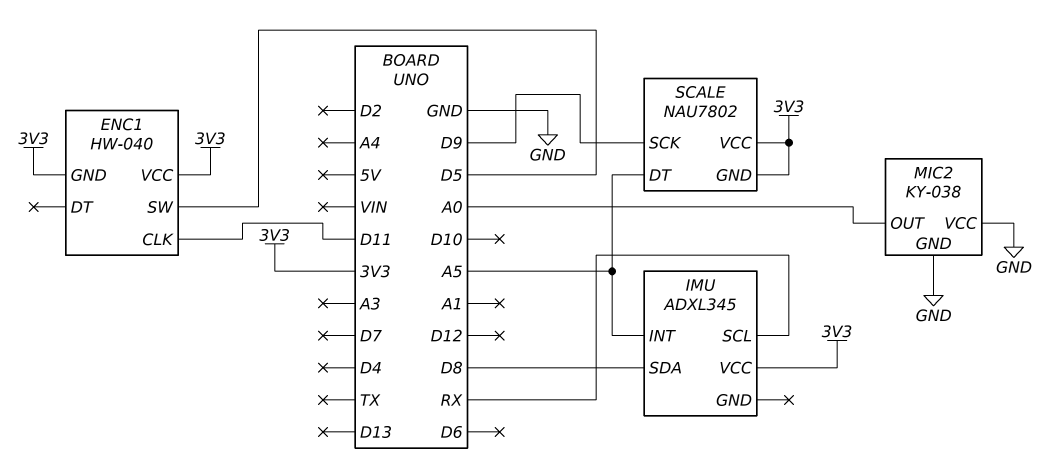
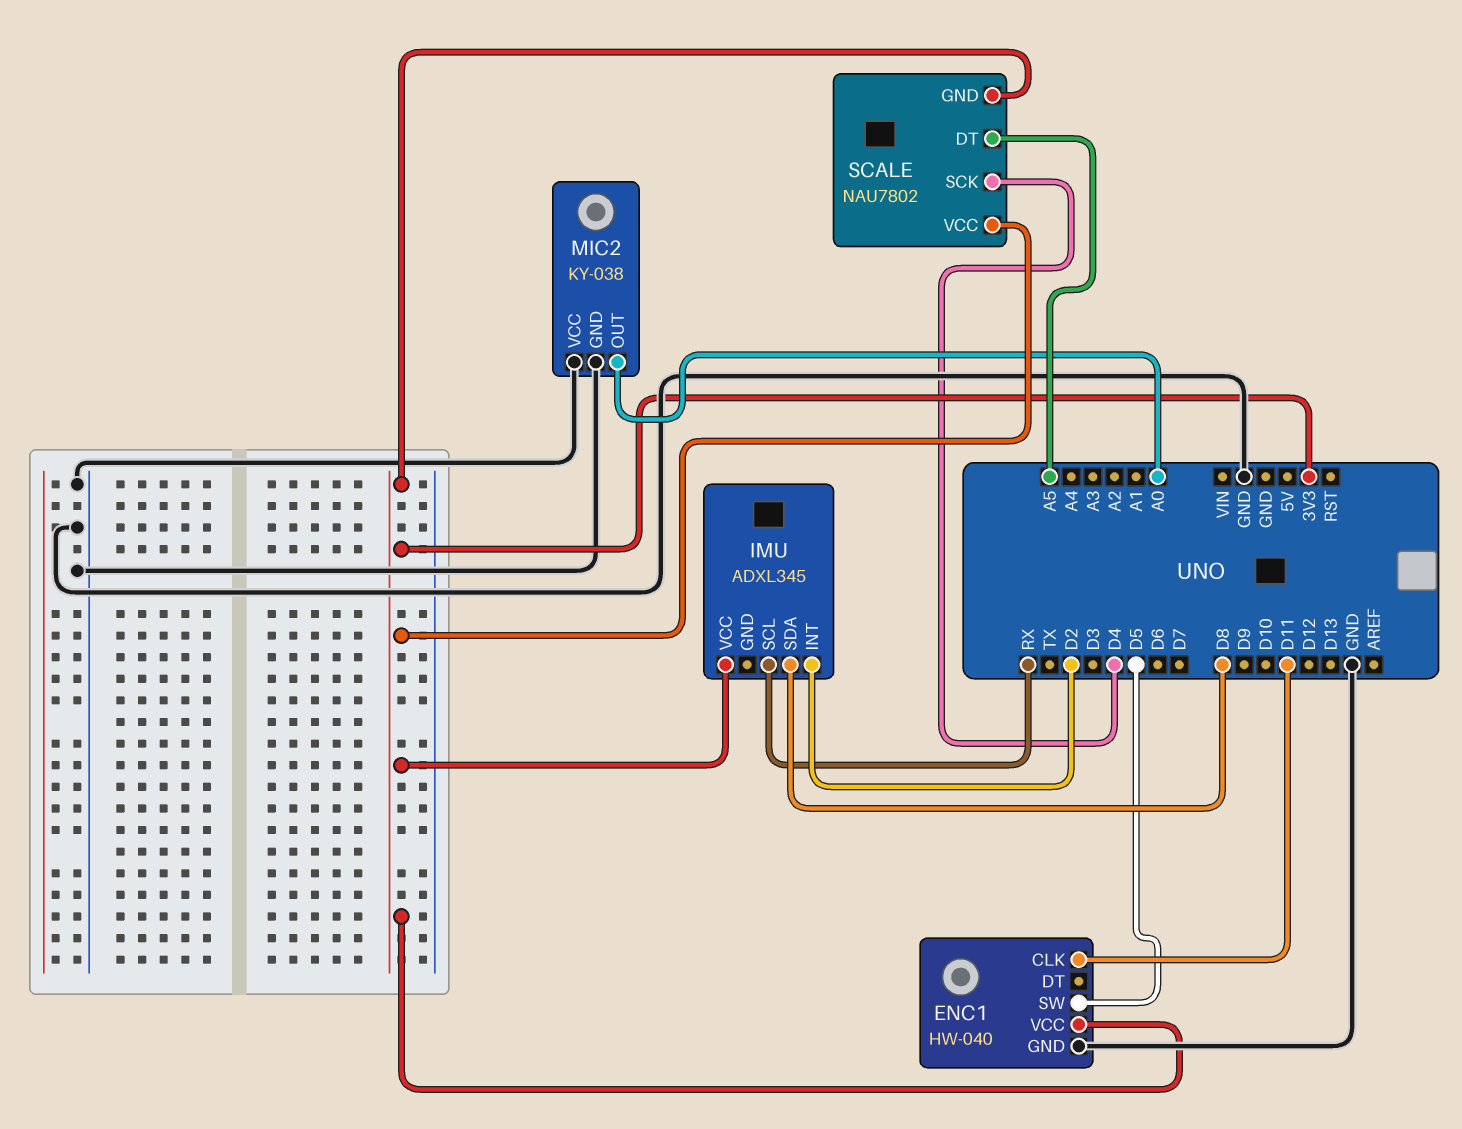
ENC1 pin GND: 3V3 -> GND
IMU pin INT: A5 -> D2
SCALE pin SCK: D9 -> D4

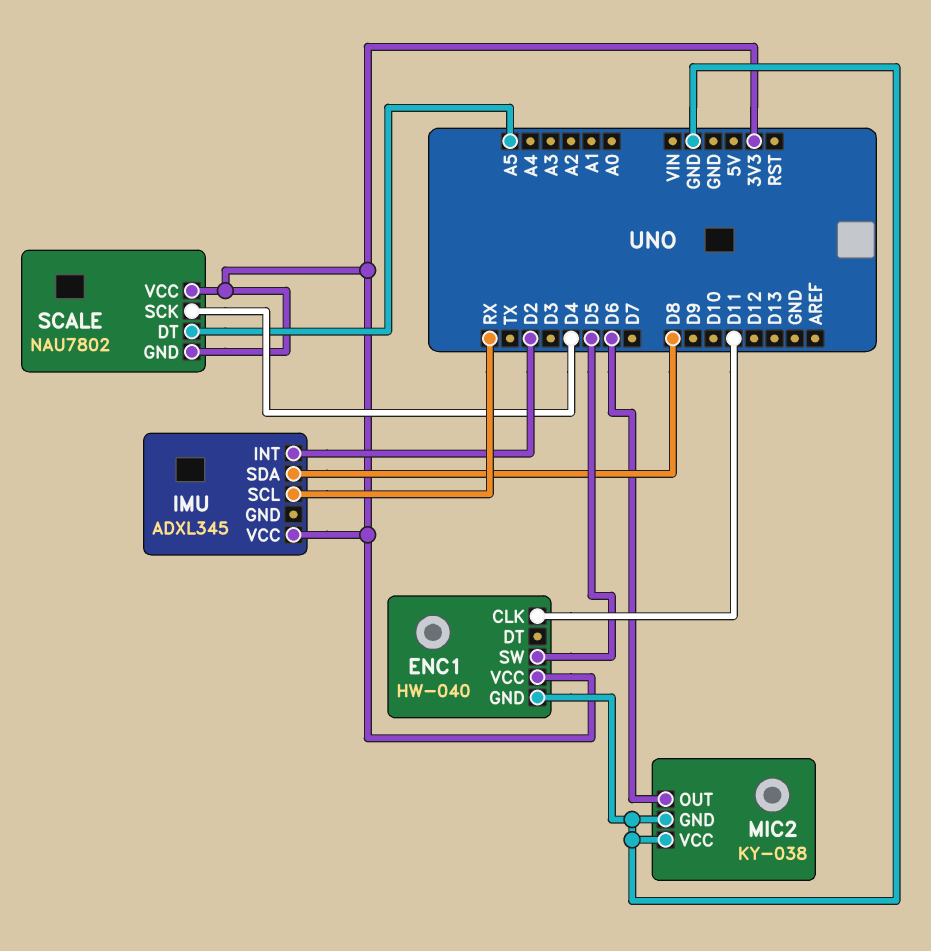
MIC2 pin OUT: A0 -> D6

